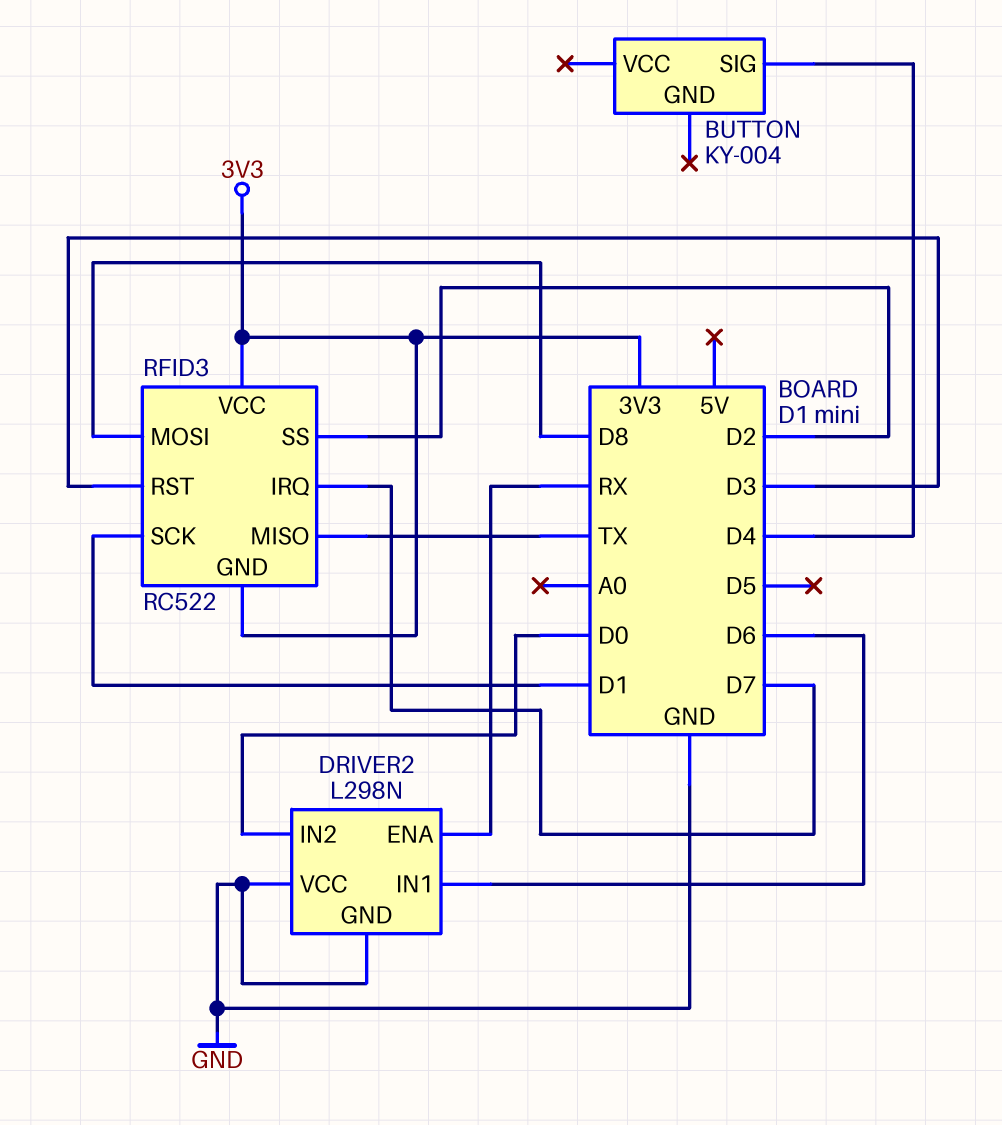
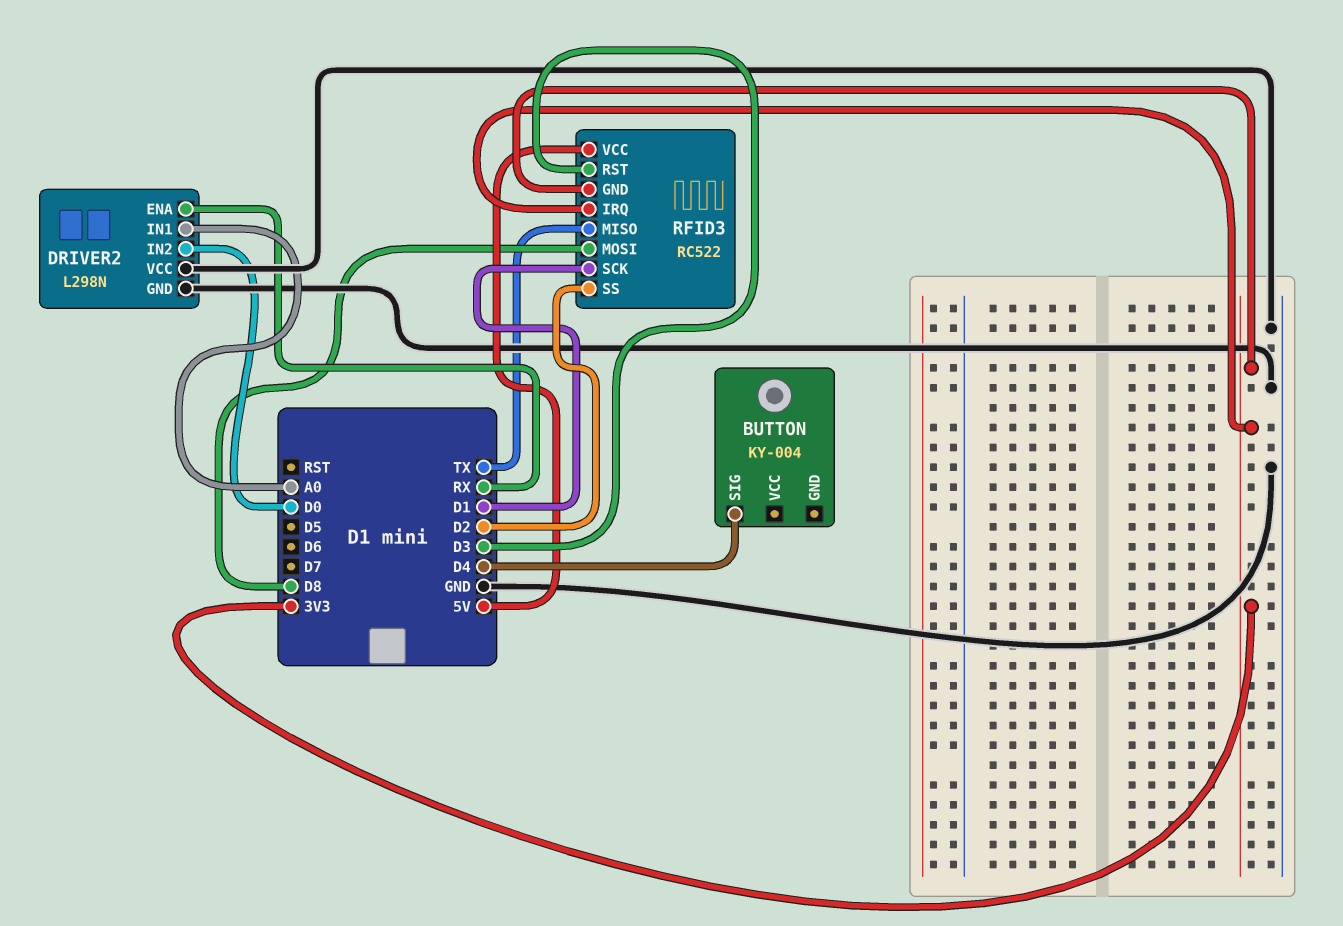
DRIVER2 pin IN1: D6 -> A0
RFID3 pin IRQ: D7 -> 3V3
RFID3 pin VCC: 3V3 -> 5V

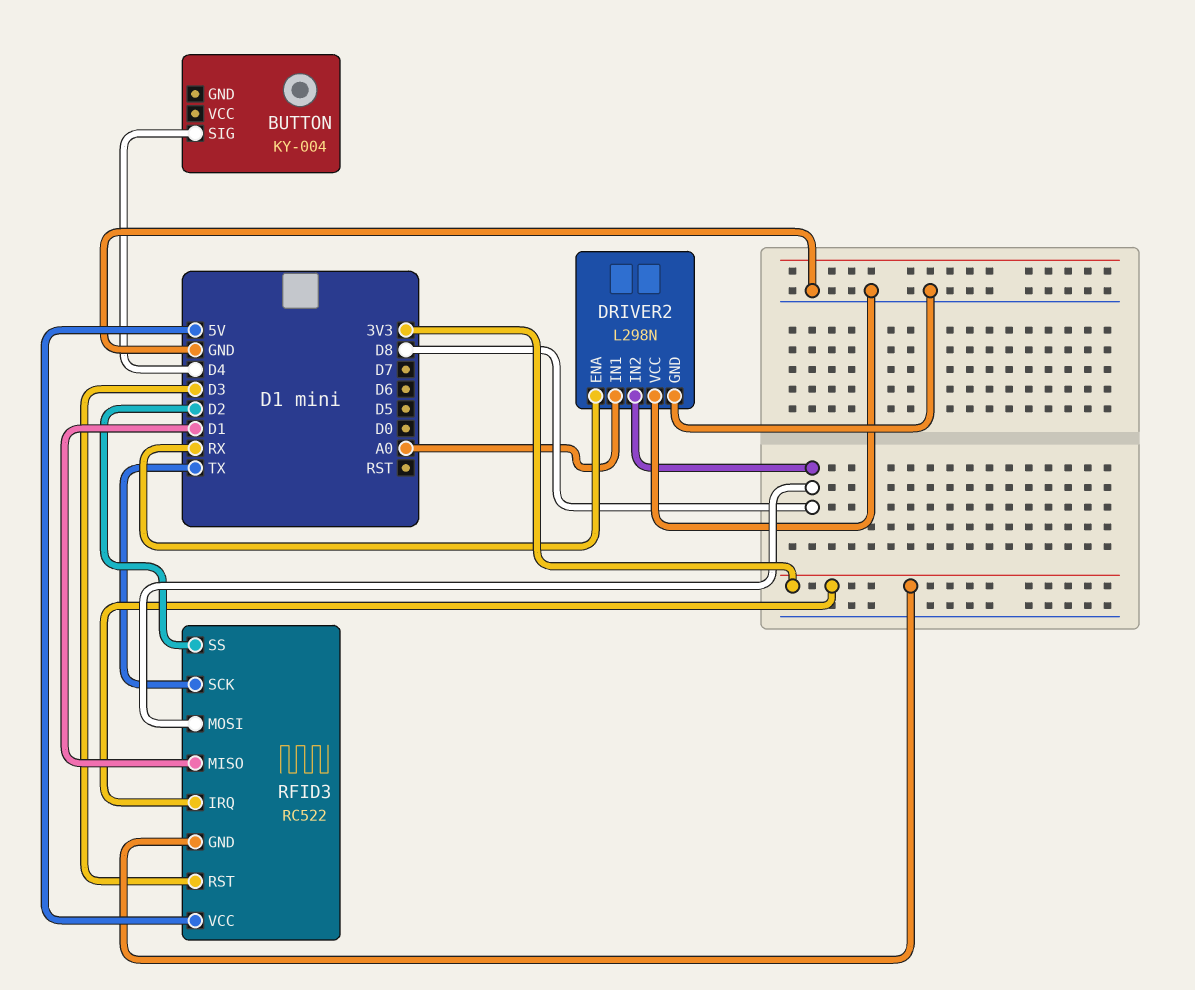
DRIVER2 pin IN2: D0 -> D8
RFID3 pin MISO: TX -> D1
RFID3 pin SCK: D1 -> TX

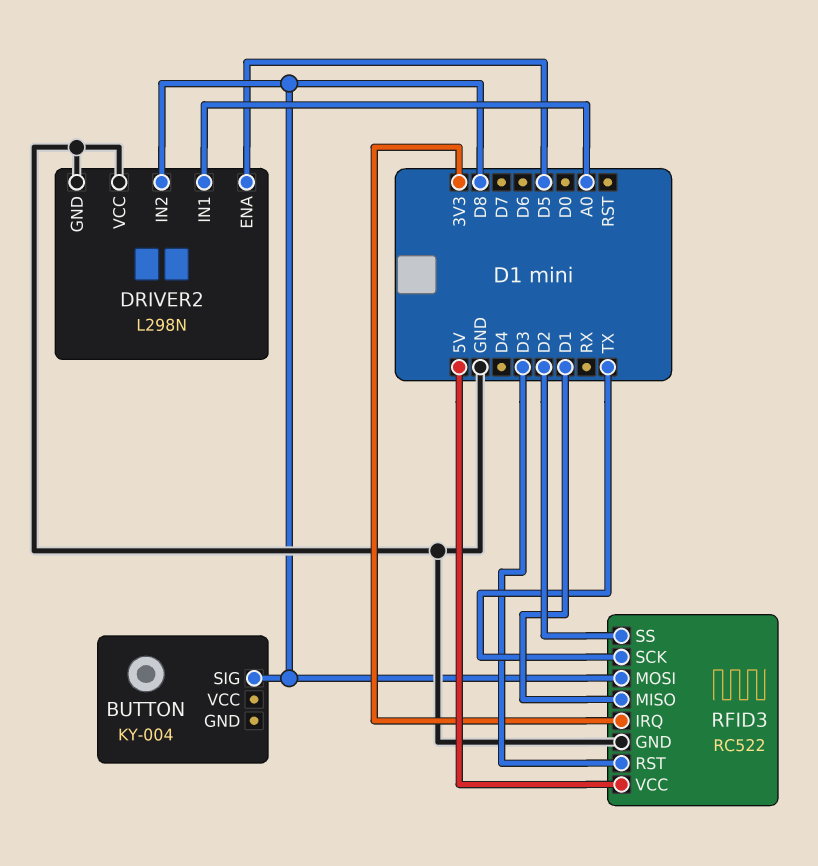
BUTTON pin SIG: D4 -> D8
DRIVER2 pin ENA: RX -> D5
RFID3 pin GND: 3V3 -> GND

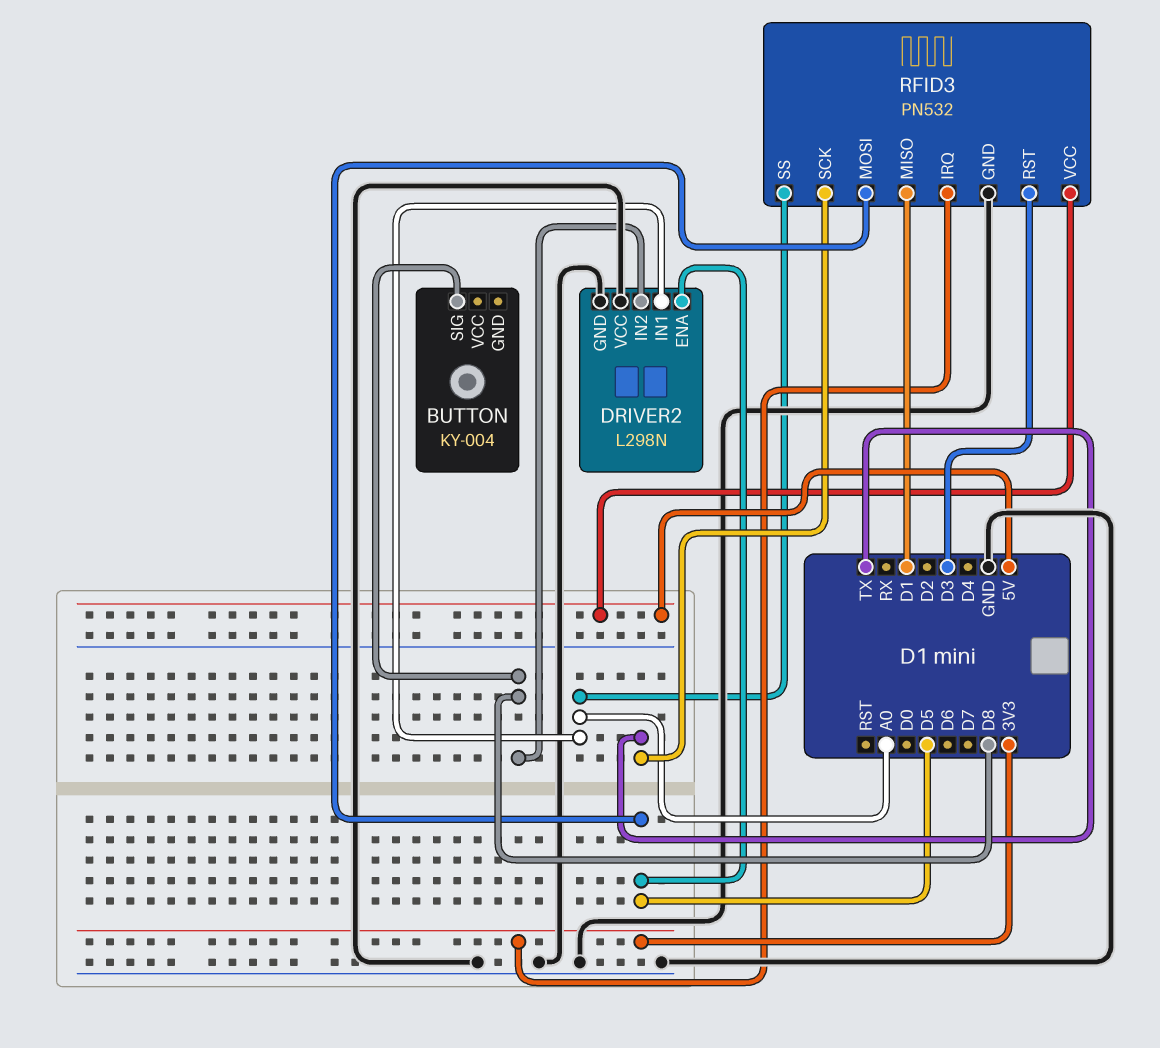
RFID3: RC522 -> PN532
RFID3 pin MOSI: D8 -> D5
RFID3 pin SS: D2 -> A0

